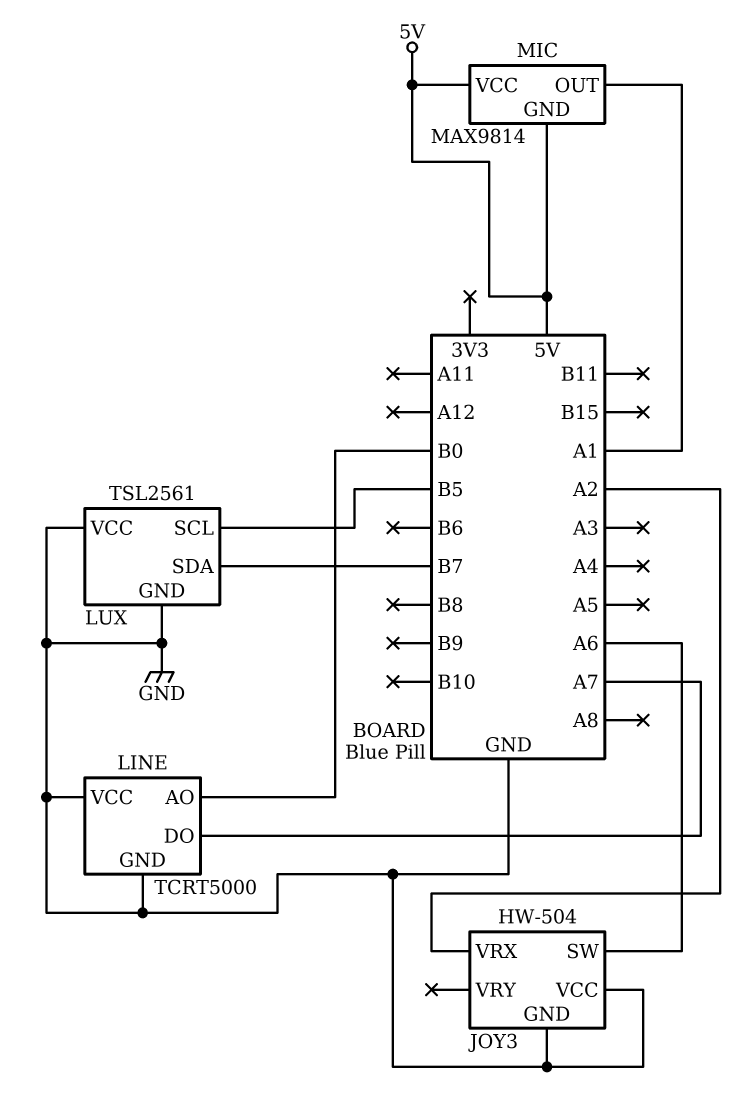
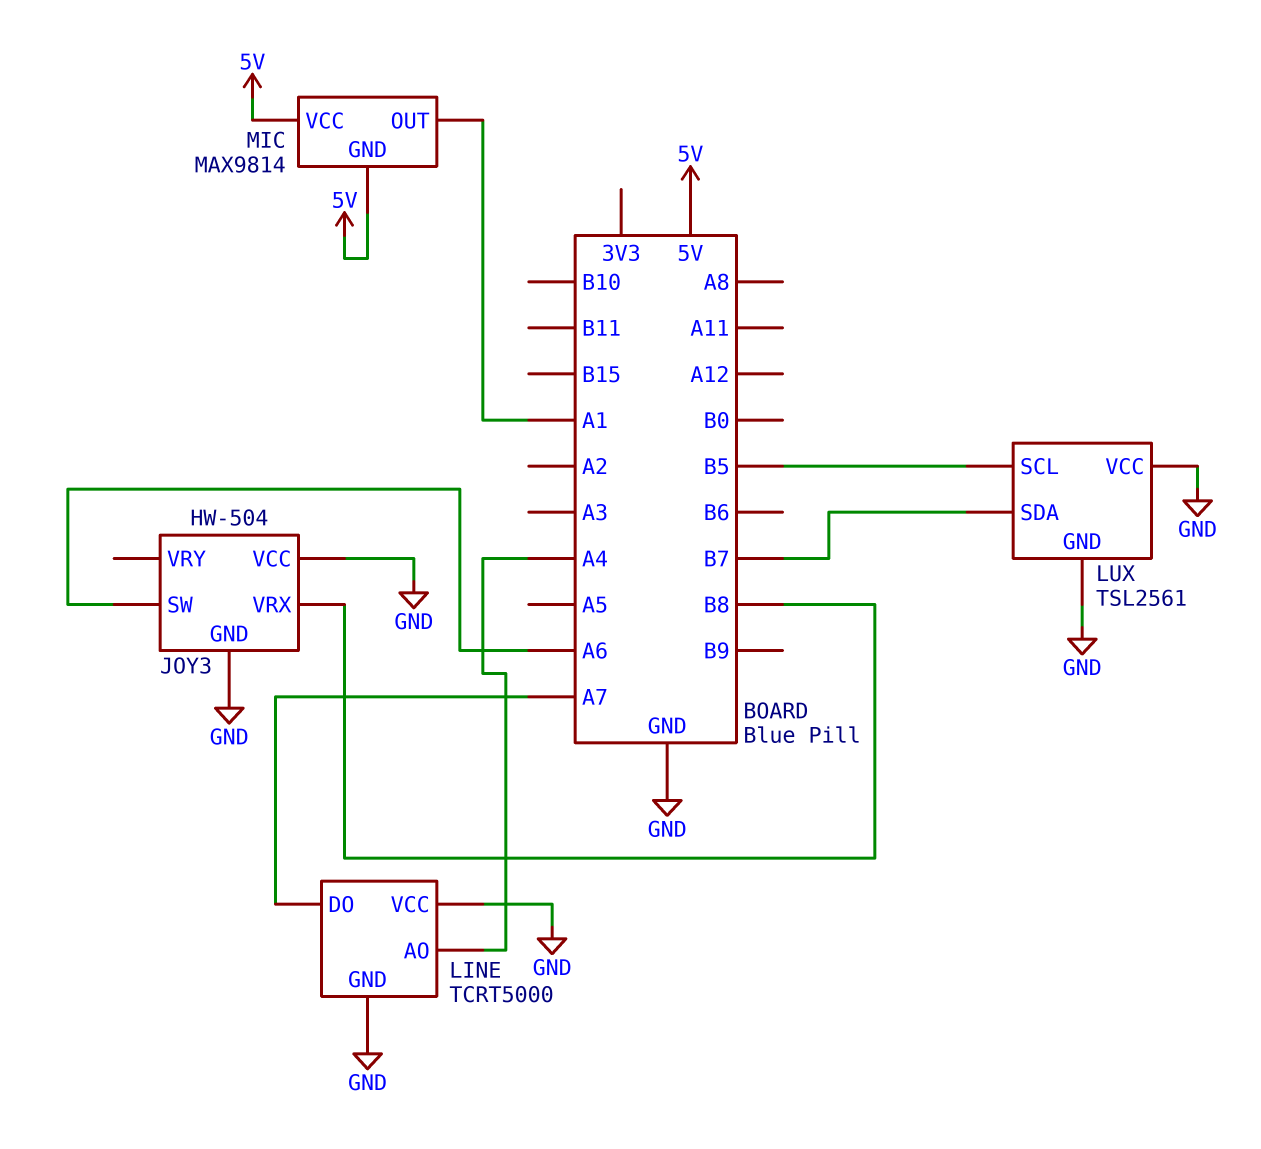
JOY3 pin VRX: A2 -> B8
LINE pin AO: B0 -> A4

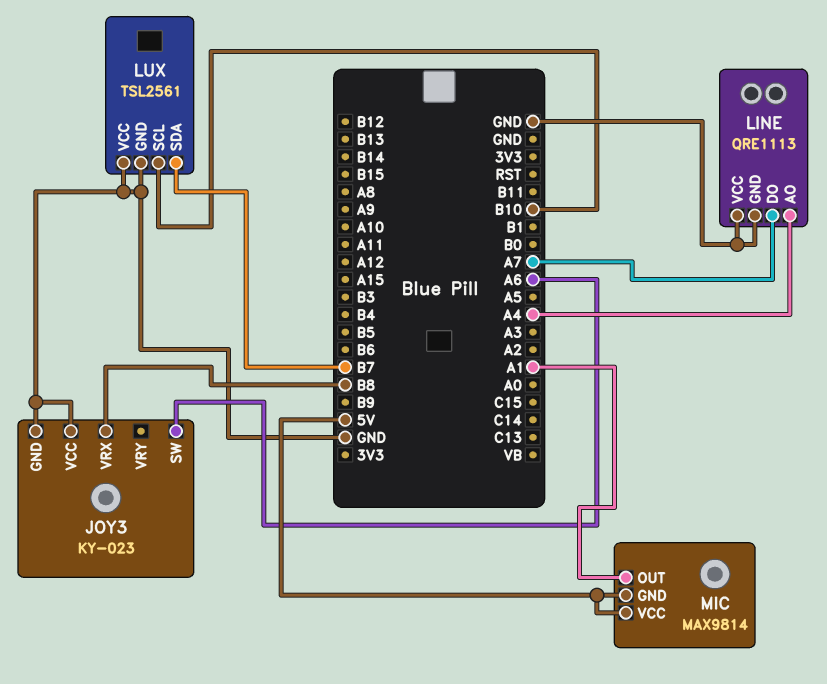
JOY3: HW-504 -> KY-023
LINE: TCRT5000 -> QRE1113
LUX pin SCL: B5 -> B10

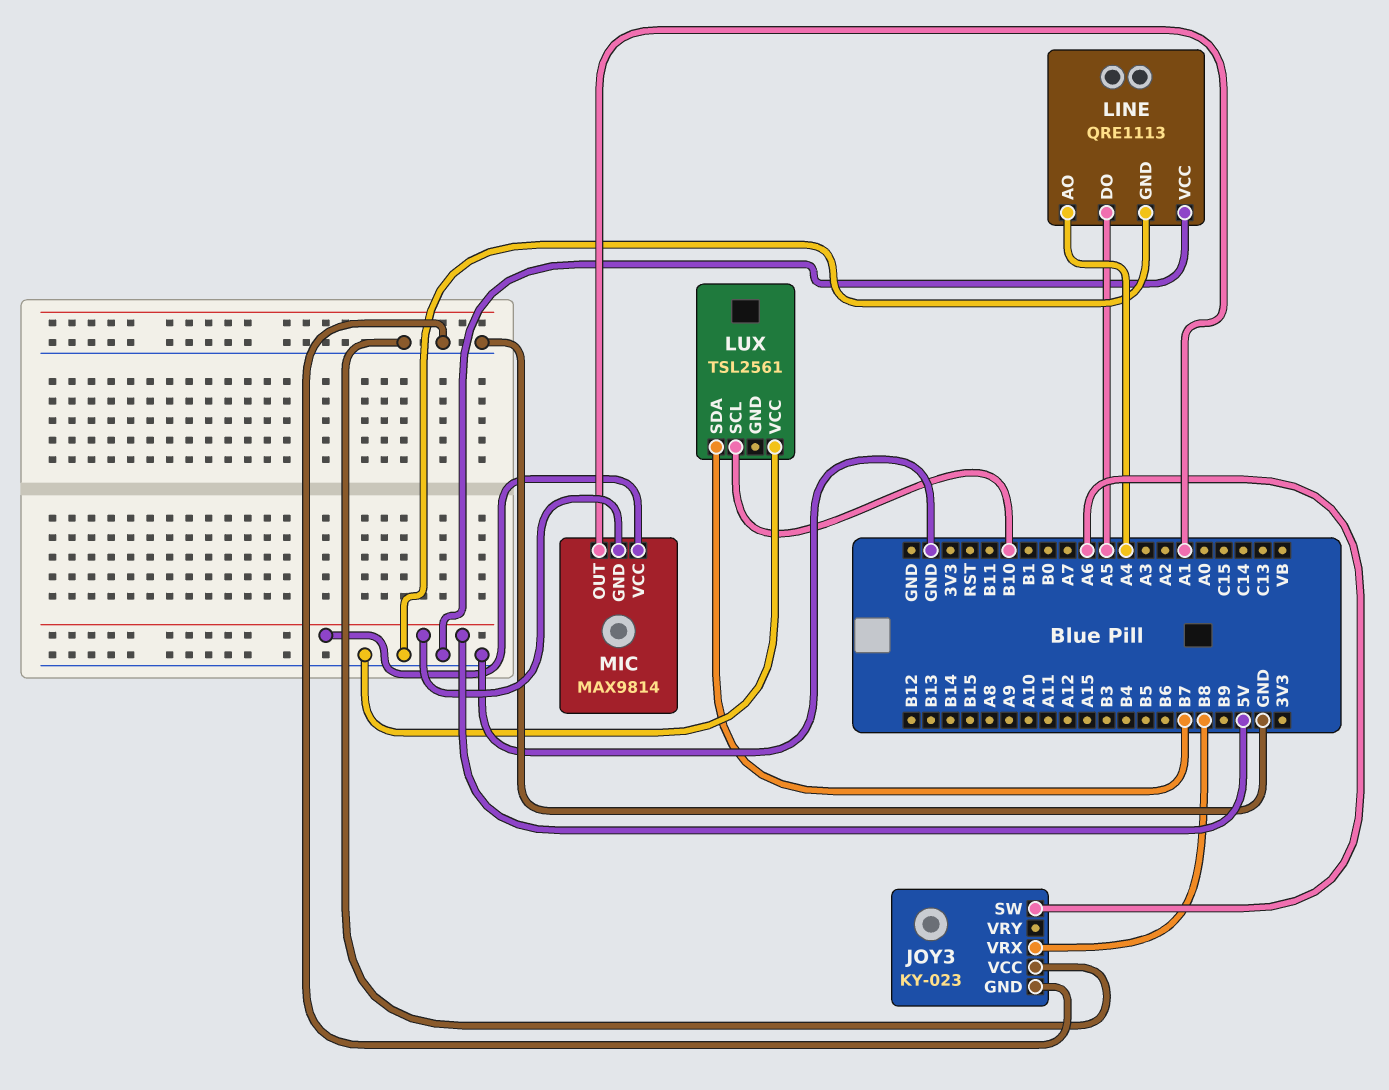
LINE pin DO: A7 -> A5
LUX pin GND: GND -> none

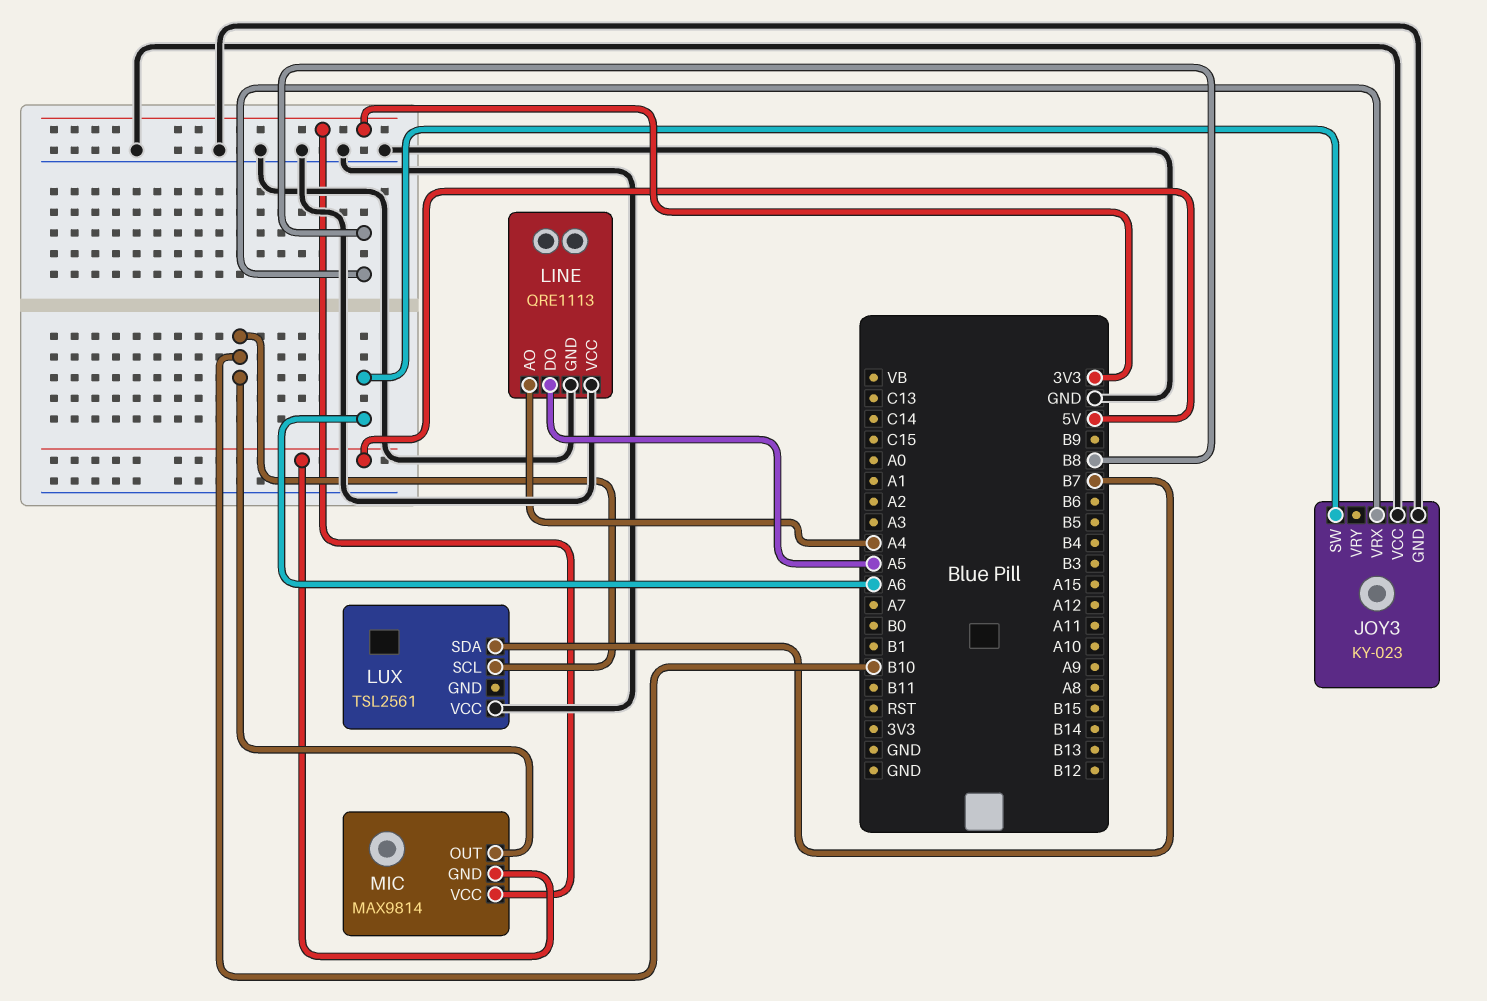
MIC pin OUT: A1 -> B10
MIC pin VCC: 5V -> 3V3

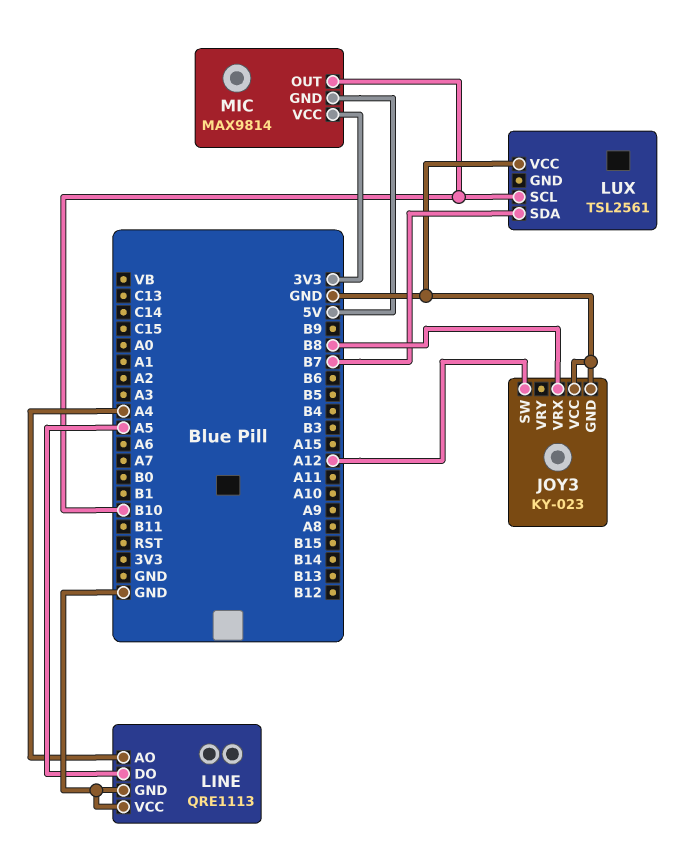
JOY3 pin SW: A6 -> A12

